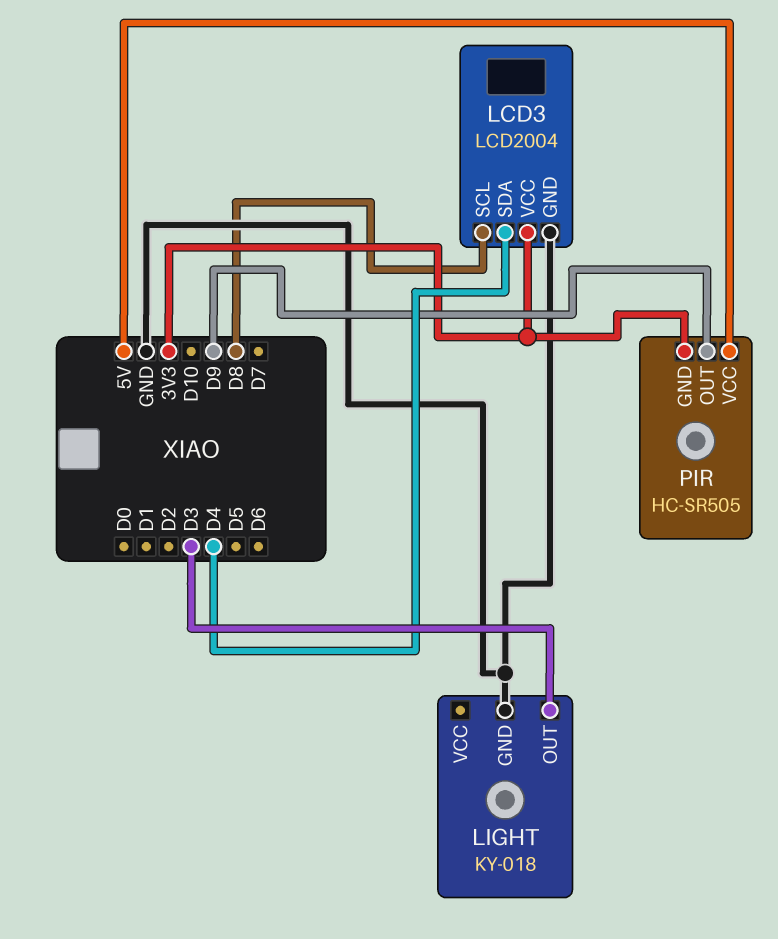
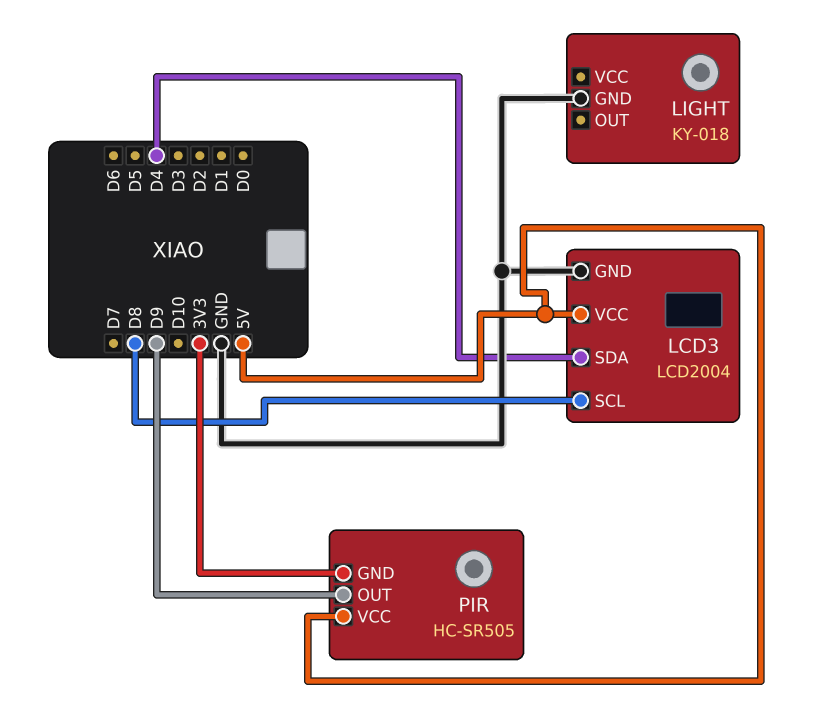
LCD3 pin VCC: 3V3 -> 5V
LIGHT pin OUT: D3 -> none

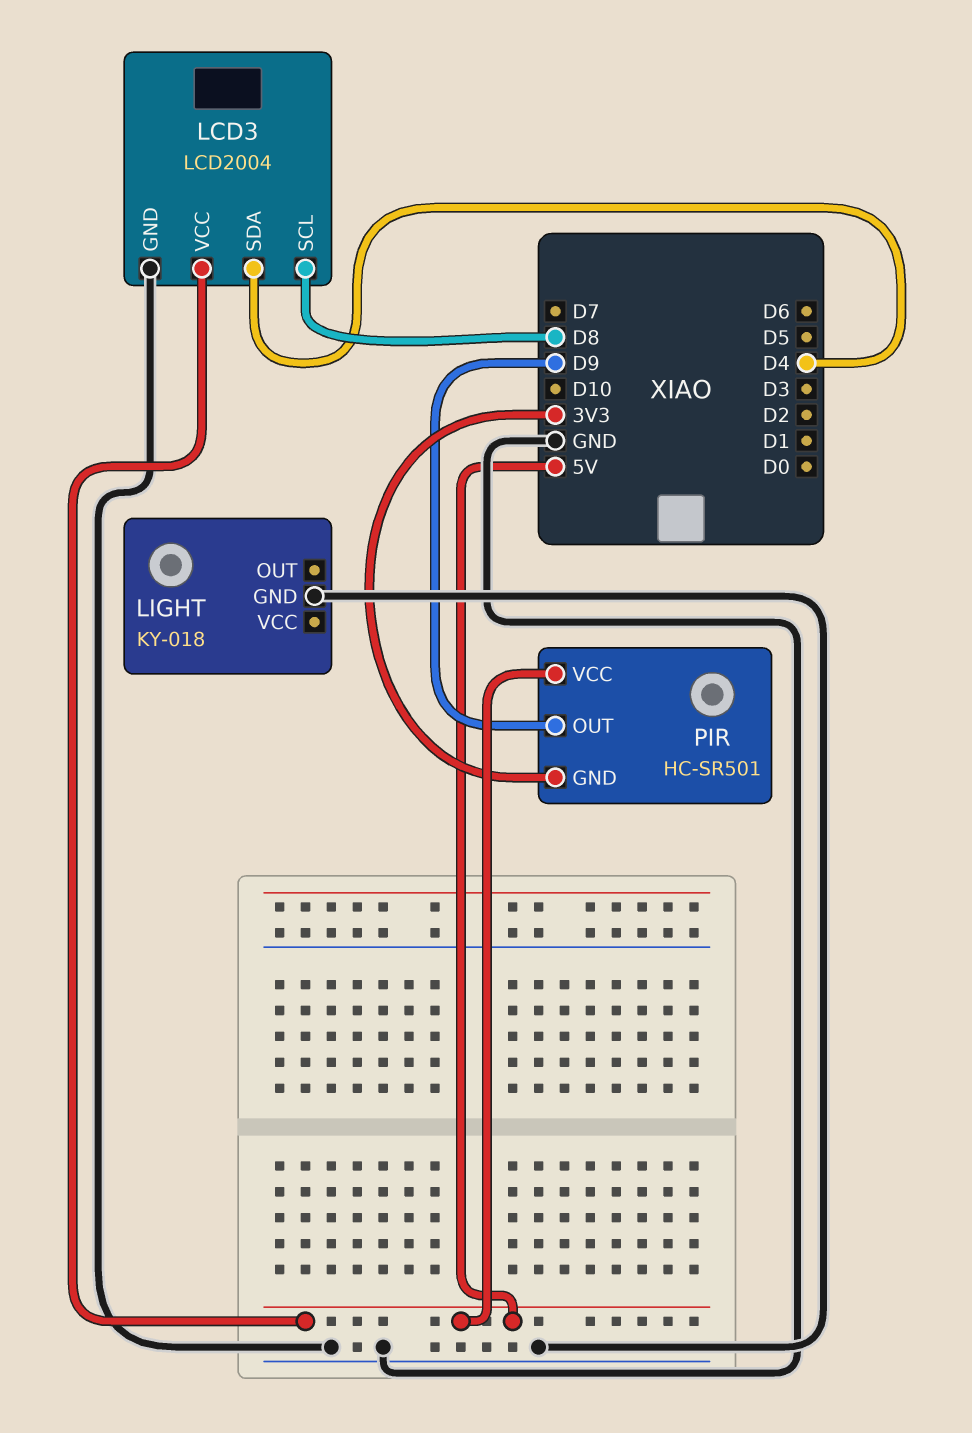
PIR: HC-SR505 -> HC-SR501

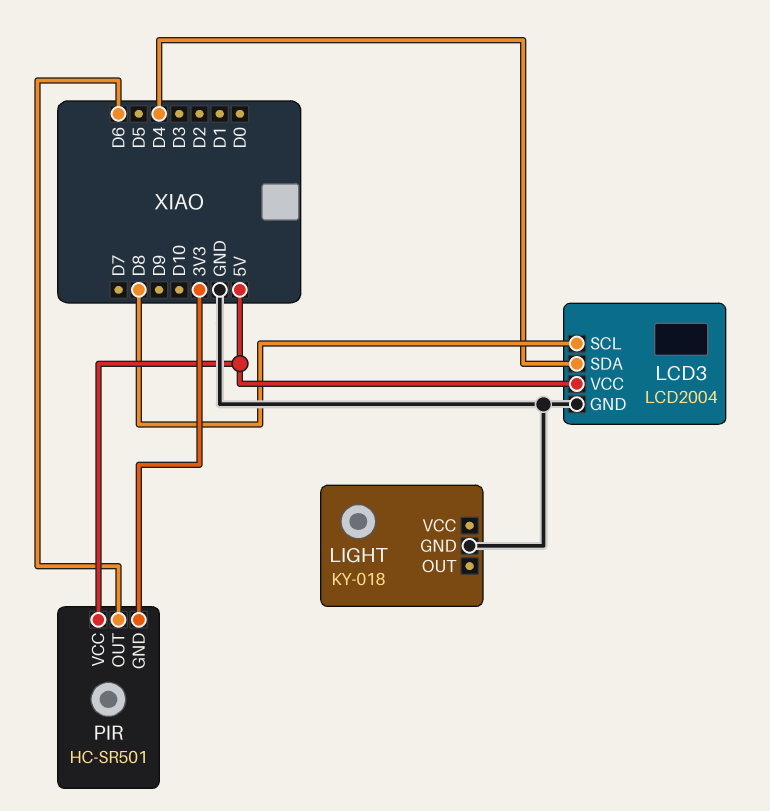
PIR pin OUT: D9 -> D6

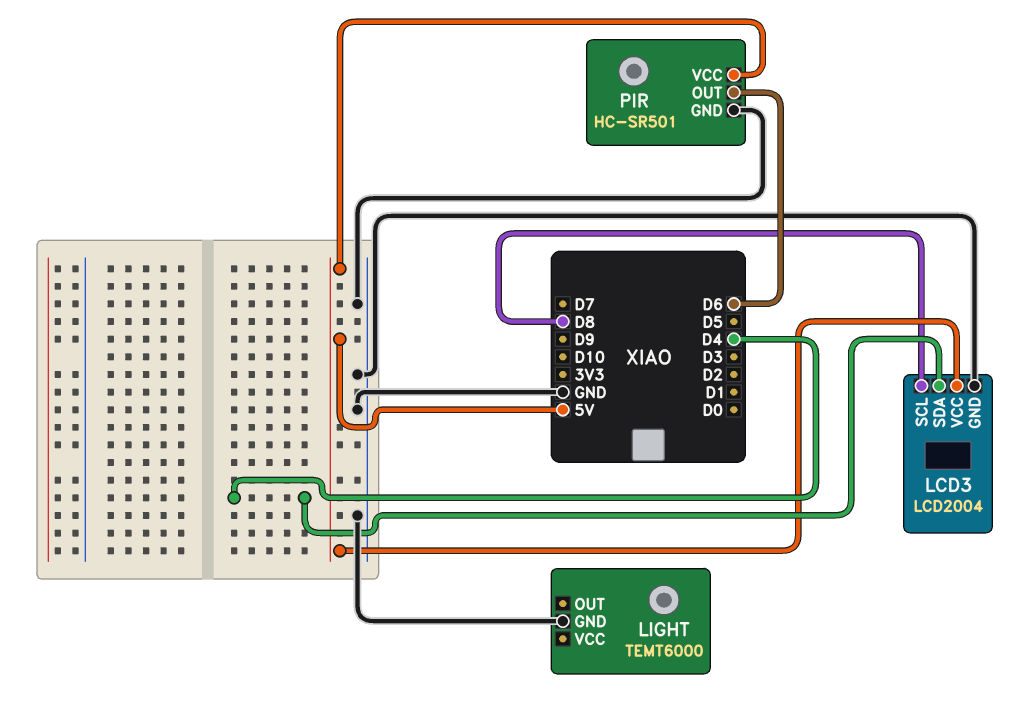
LIGHT: KY-018 -> TEMT6000
PIR pin GND: 3V3 -> GND

